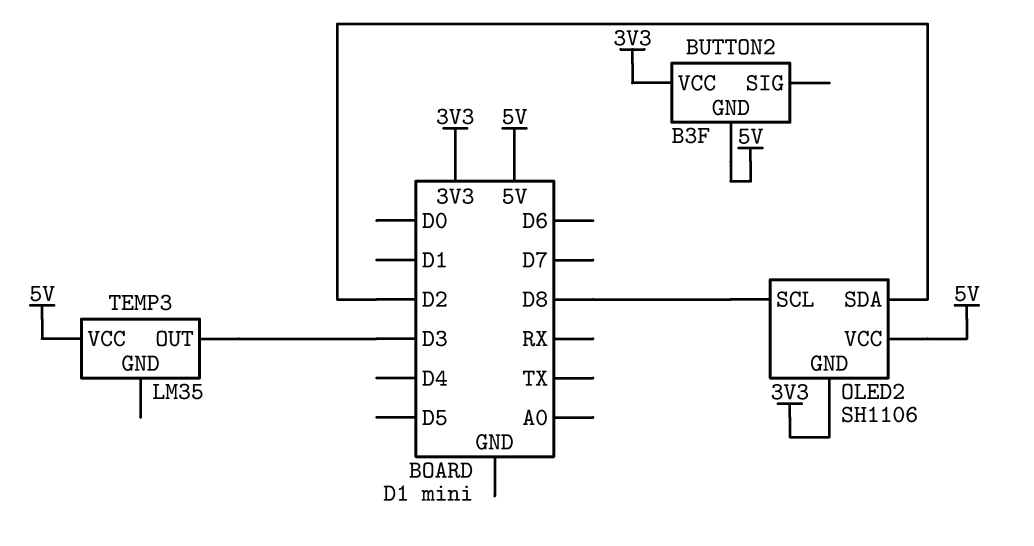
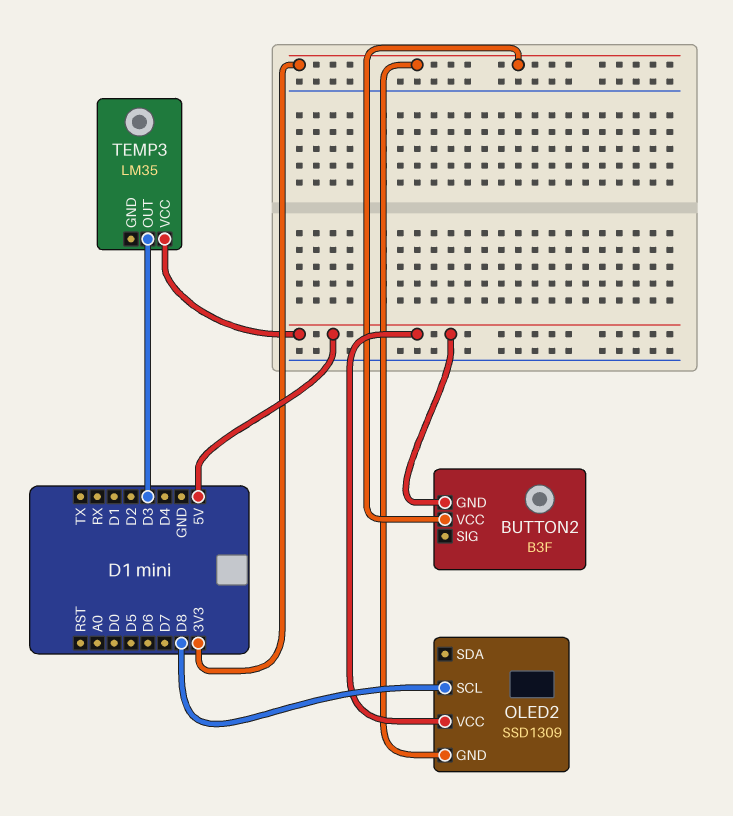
OLED2: SH1106 -> SSD1309
OLED2 pin SDA: D2 -> none

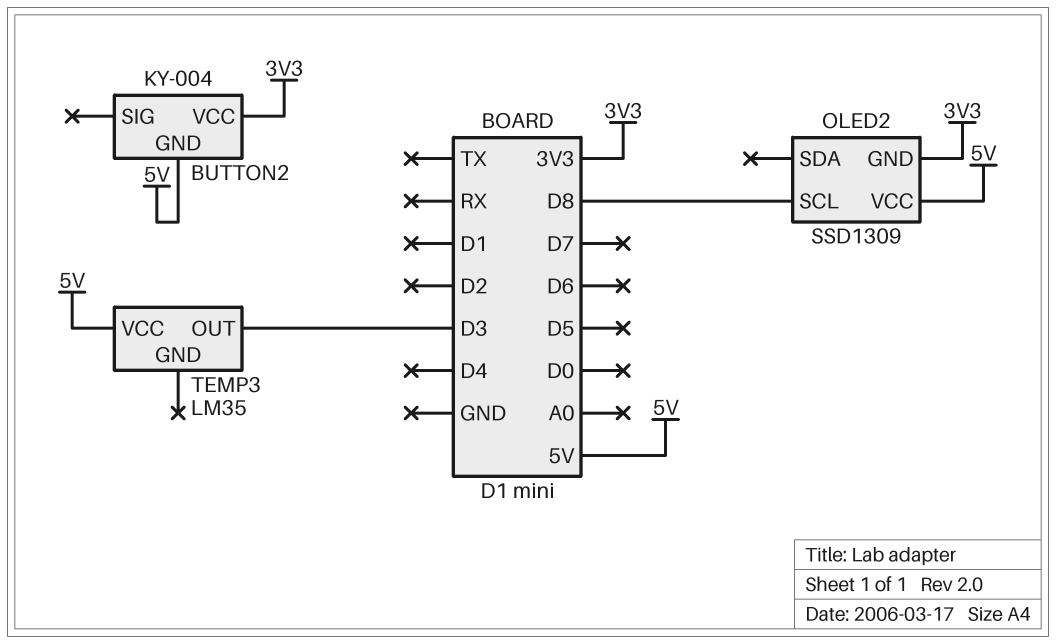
BUTTON2: B3F -> KY-004

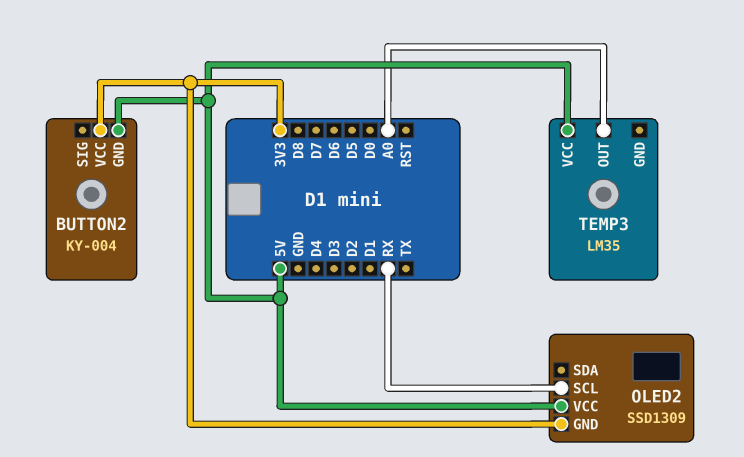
OLED2 pin SCL: D8 -> RX
TEMP3 pin OUT: D3 -> A0

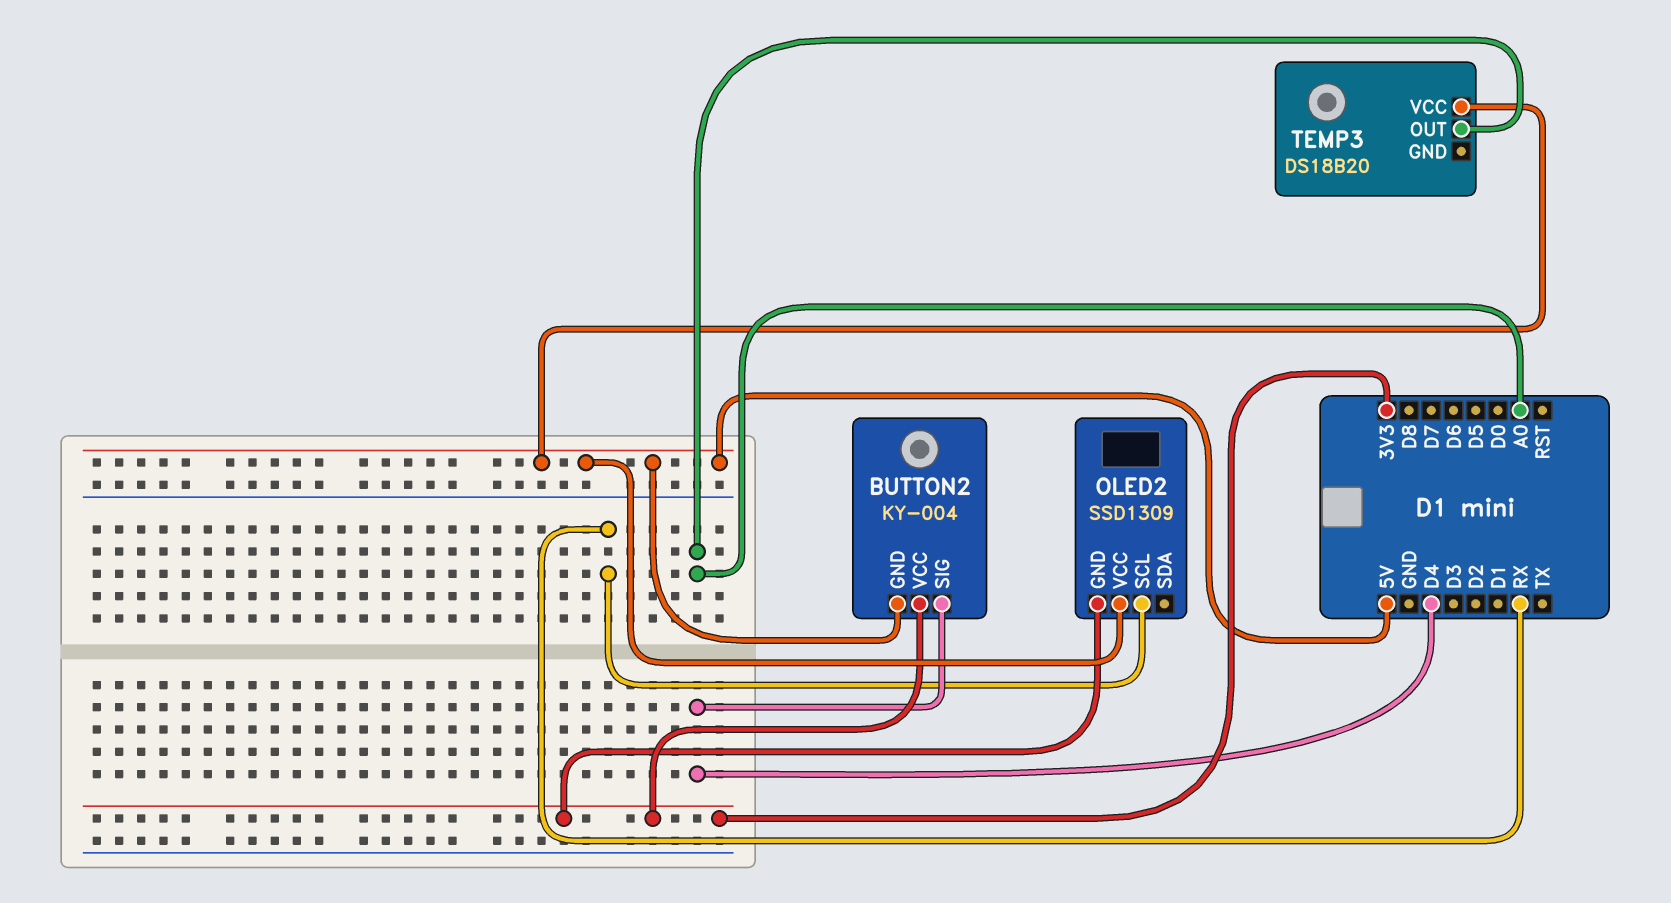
BUTTON2 pin SIG: none -> D4
TEMP3: LM35 -> DS18B20

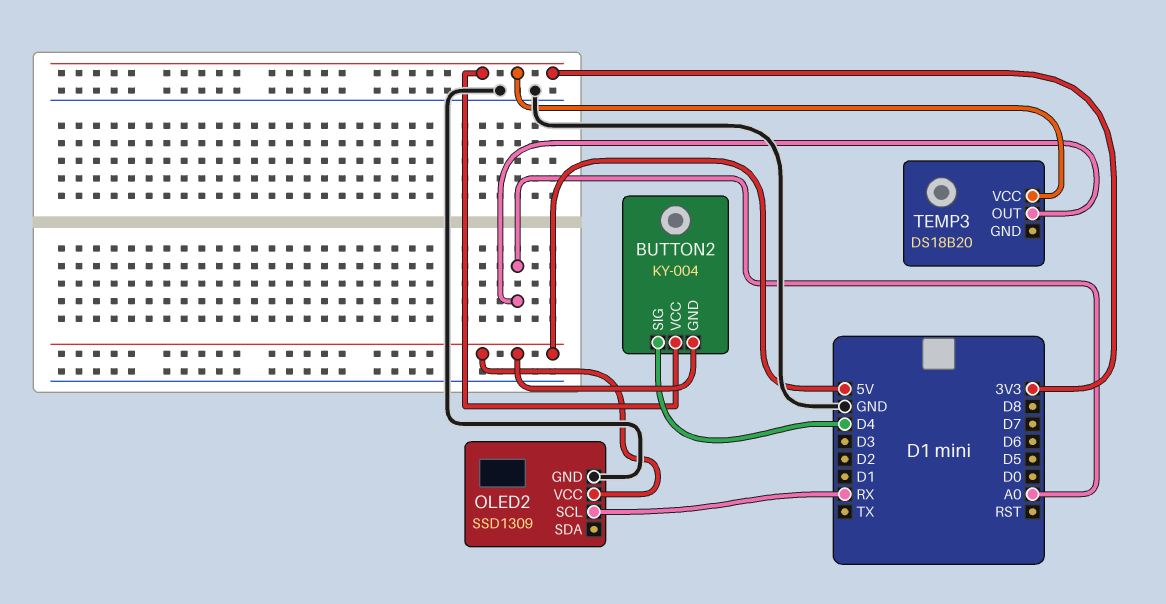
OLED2 pin GND: 3V3 -> GND
TEMP3 pin VCC: 5V -> 3V3

